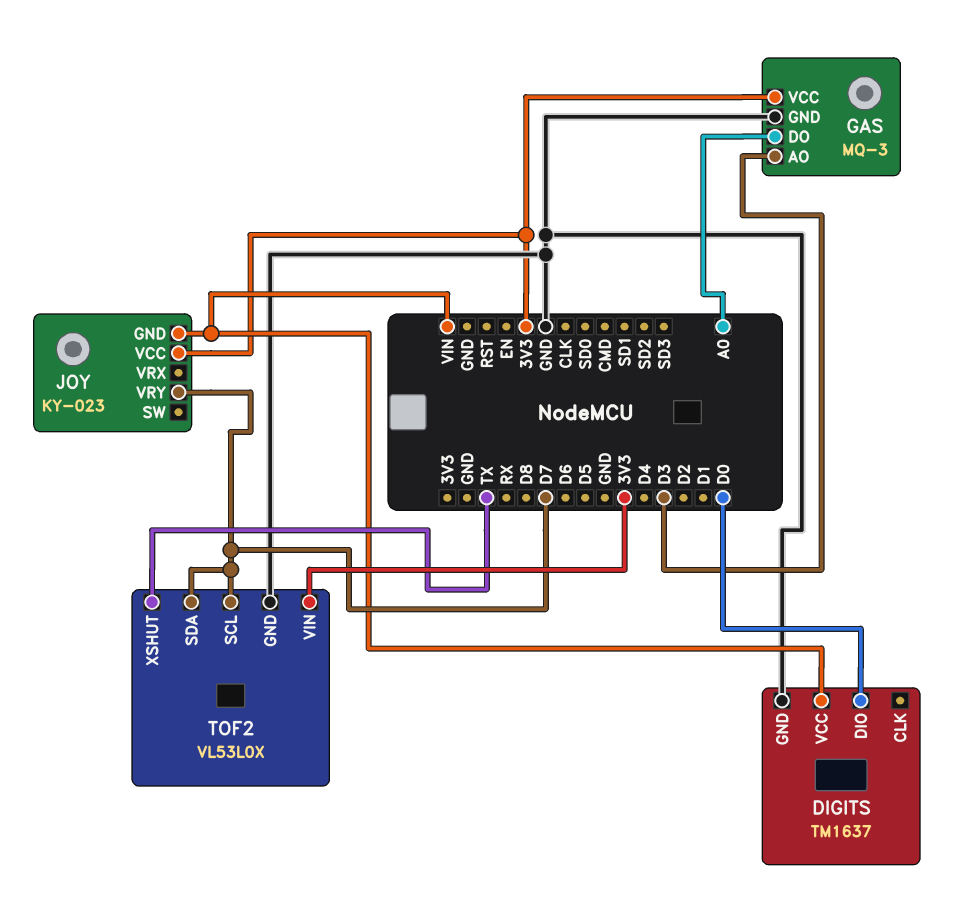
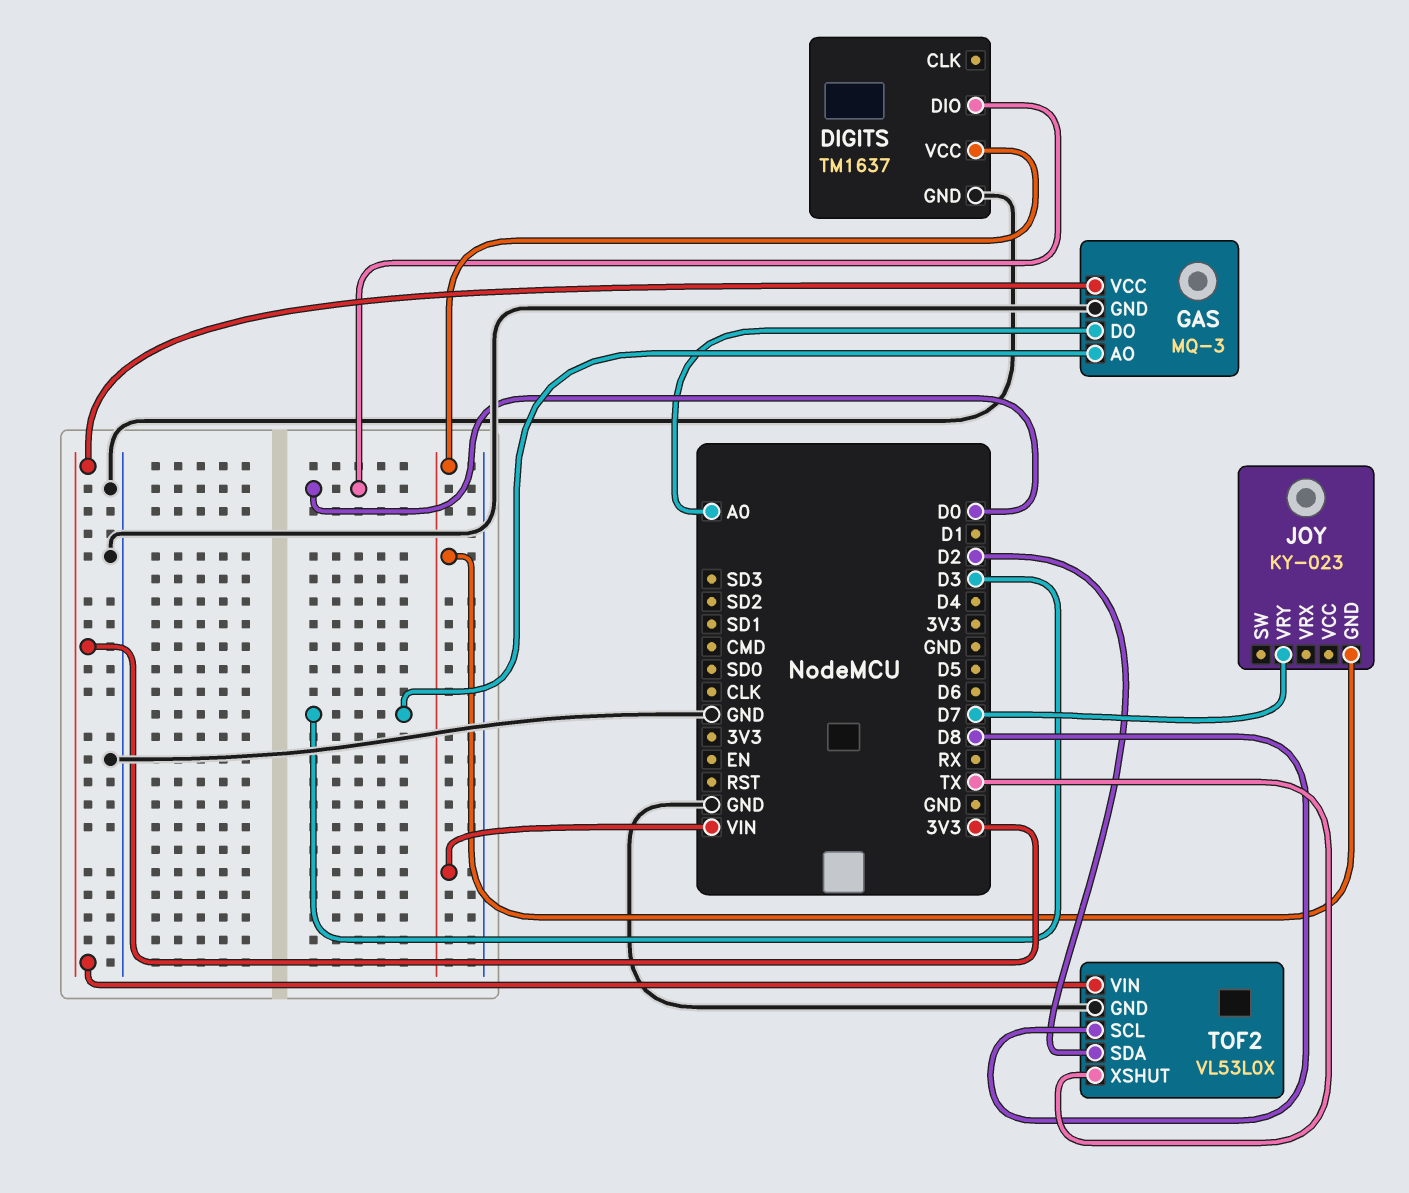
JOY pin VCC: 3V3 -> none
TOF2 pin SCL: D7 -> D8
TOF2 pin SDA: D7 -> D2

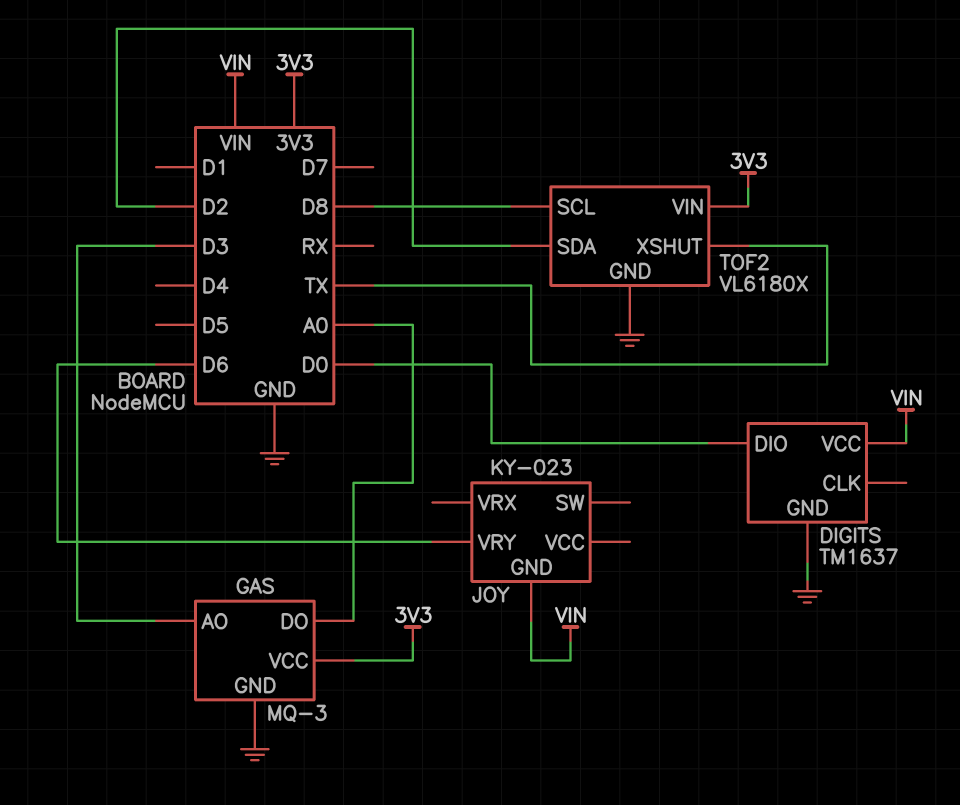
JOY pin VRY: D7 -> D6
TOF2: VL53L0X -> VL6180X

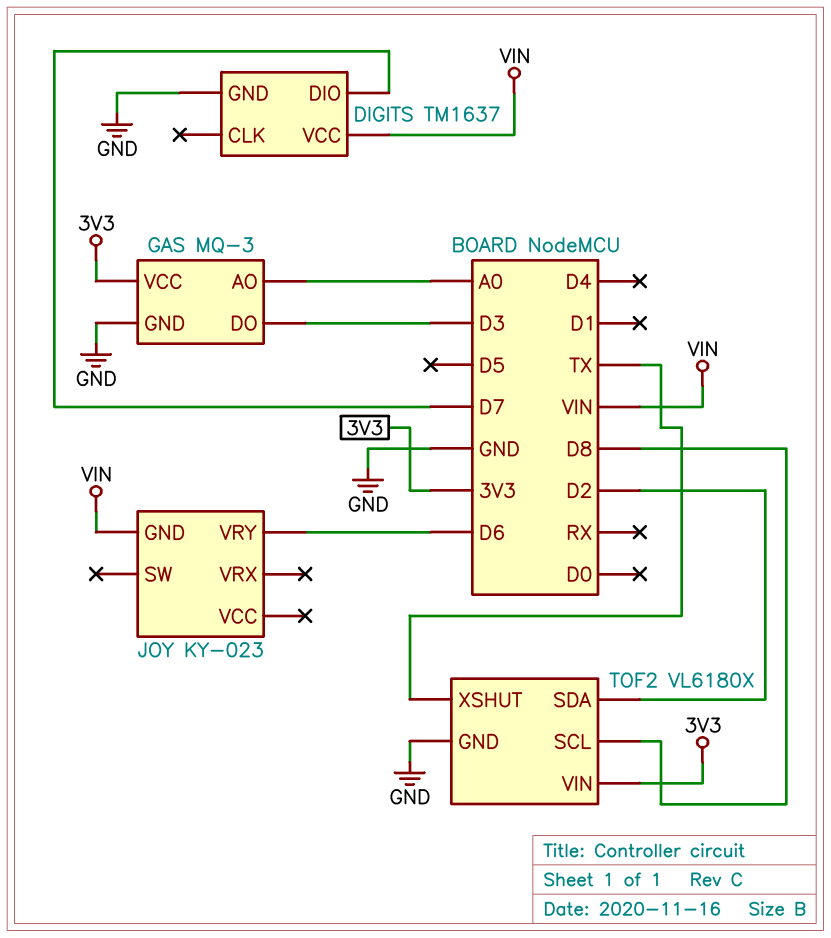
DIGITS pin DIO: D0 -> D7
GAS pin AO: D3 -> A0
GAS pin DO: A0 -> D3

